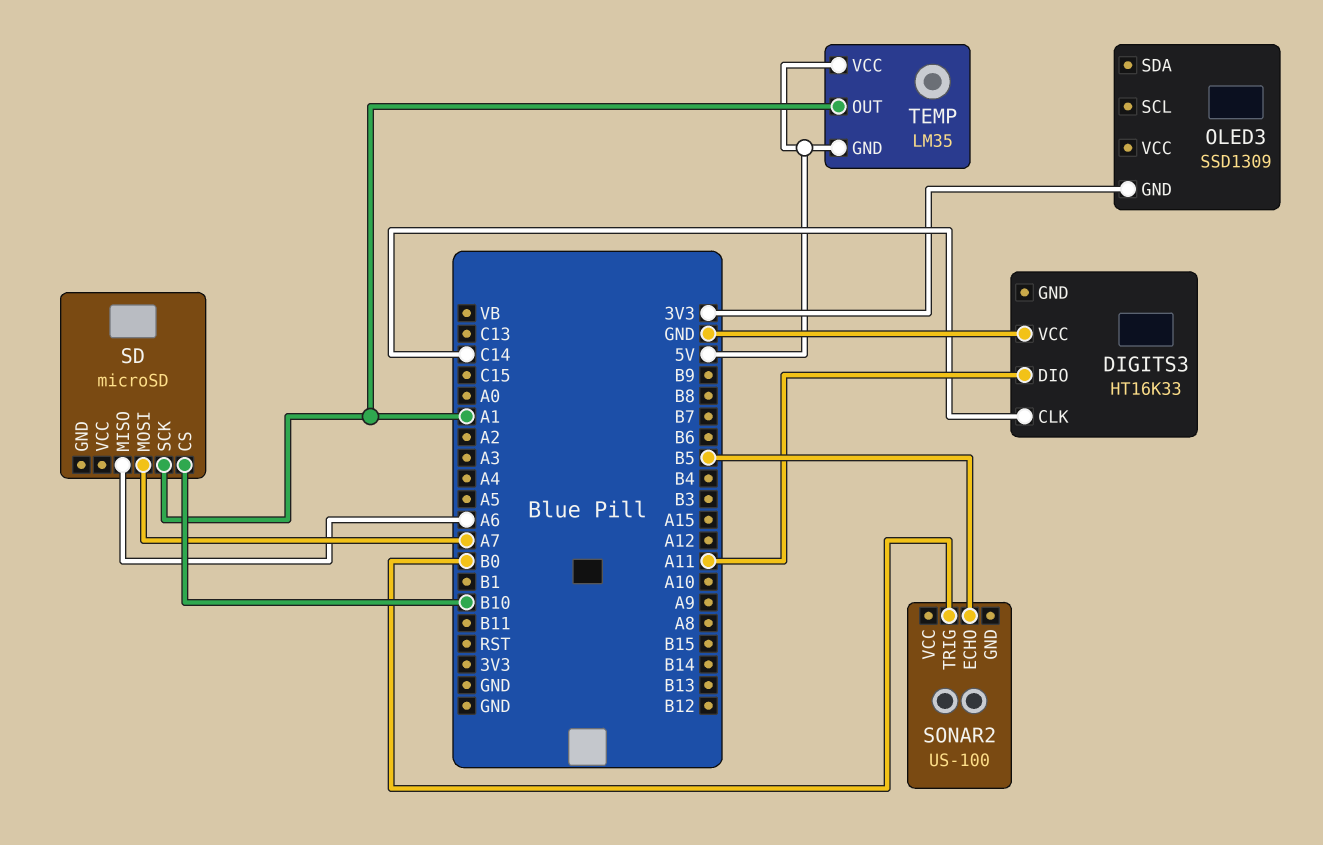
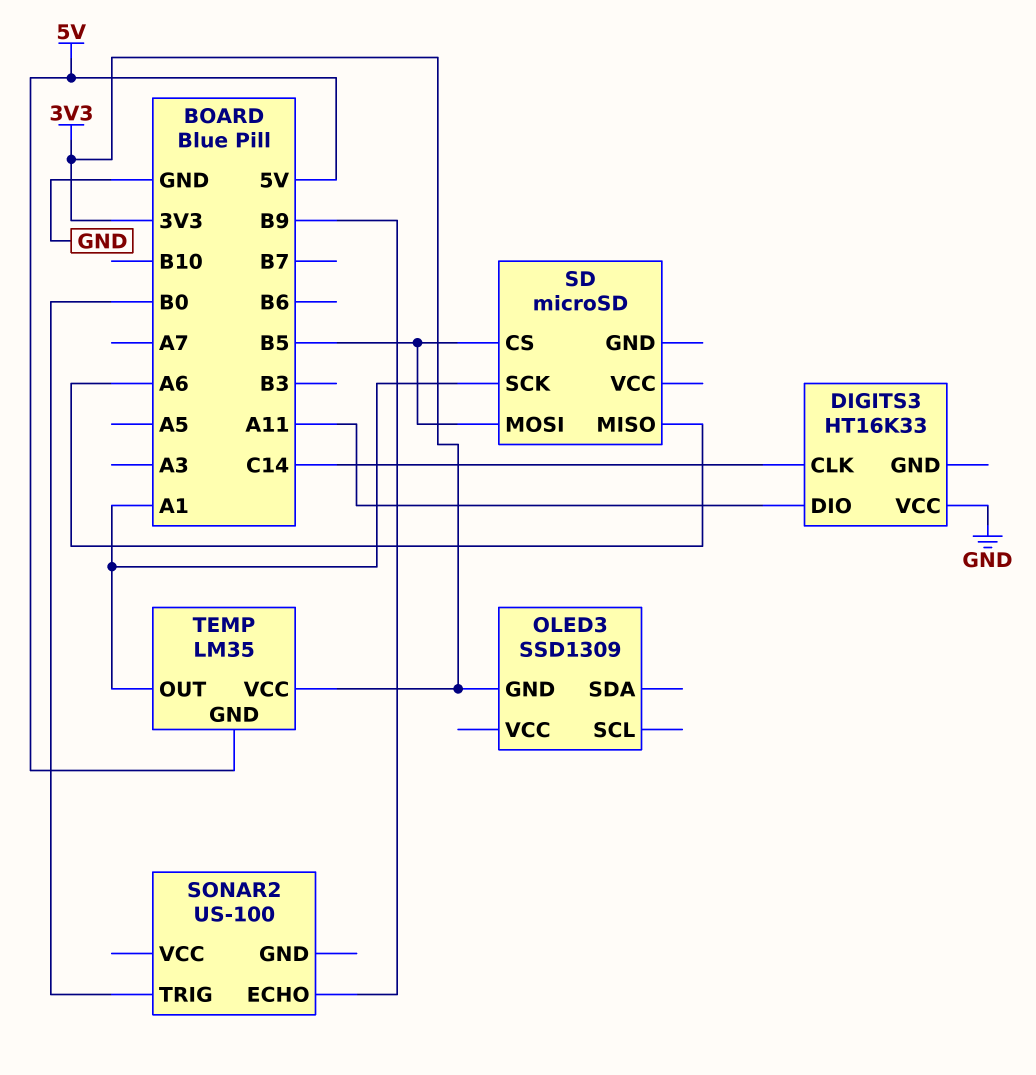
SD pin CS: B10 -> B5
SD pin MOSI: A7 -> B5
SONAR2 pin ECHO: B5 -> B9
TEMP pin VCC: 5V -> 3V3

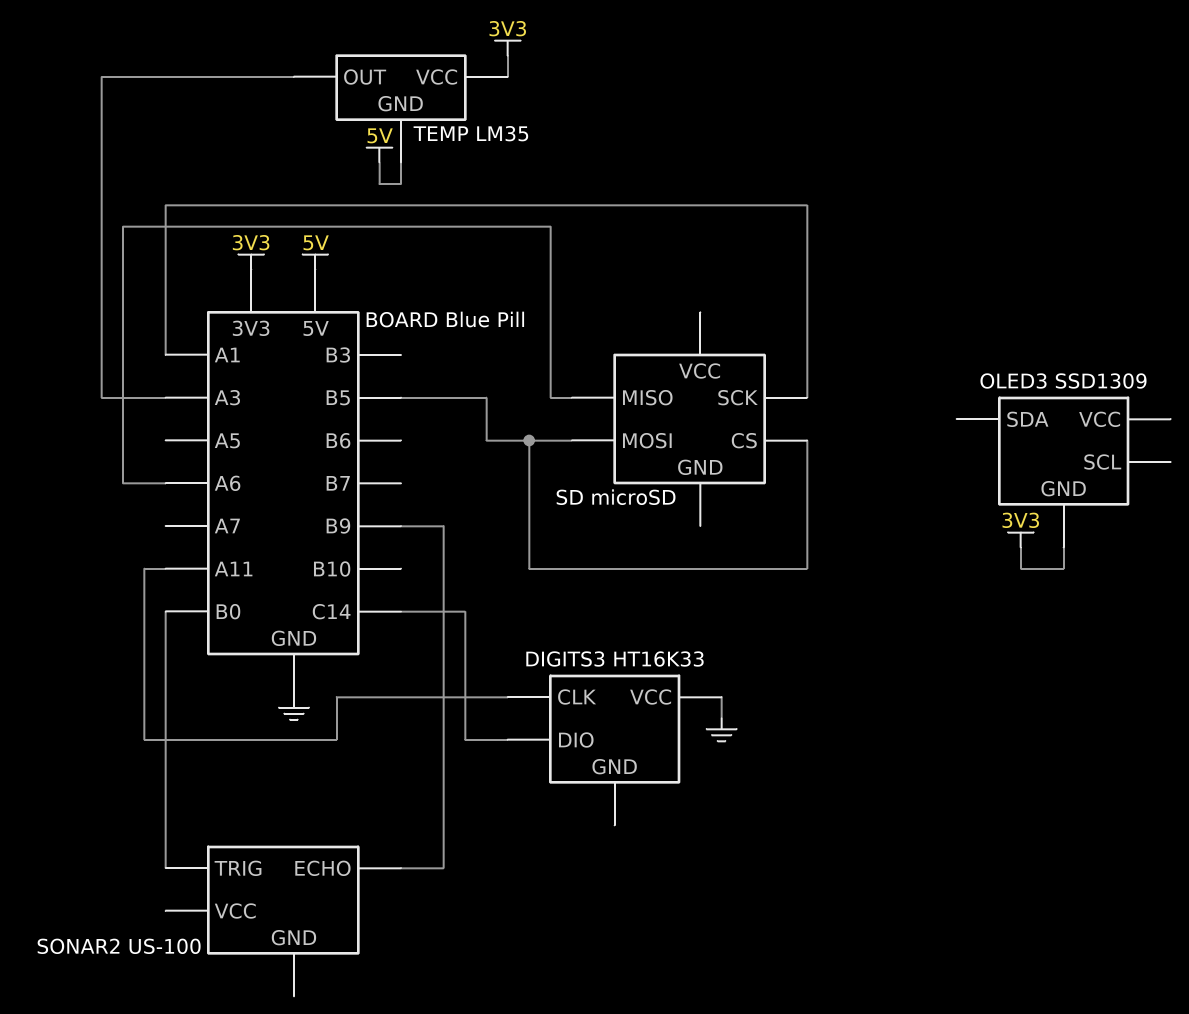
DIGITS3 pin CLK: C14 -> A11
DIGITS3 pin DIO: A11 -> C14
TEMP pin OUT: A1 -> A3

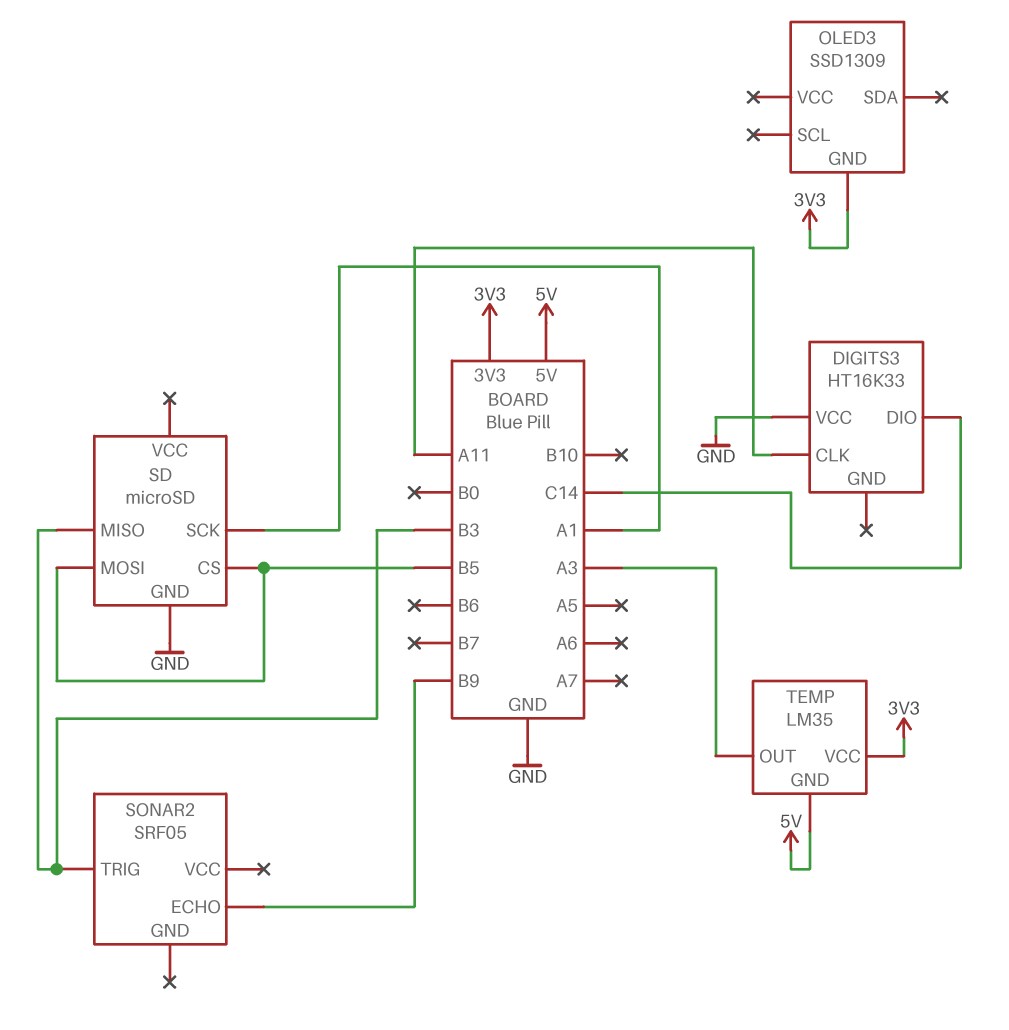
SD pin GND: none -> GND
SD pin MISO: A6 -> B3
SONAR2: US-100 -> SRF05
SONAR2 pin TRIG: B0 -> B3

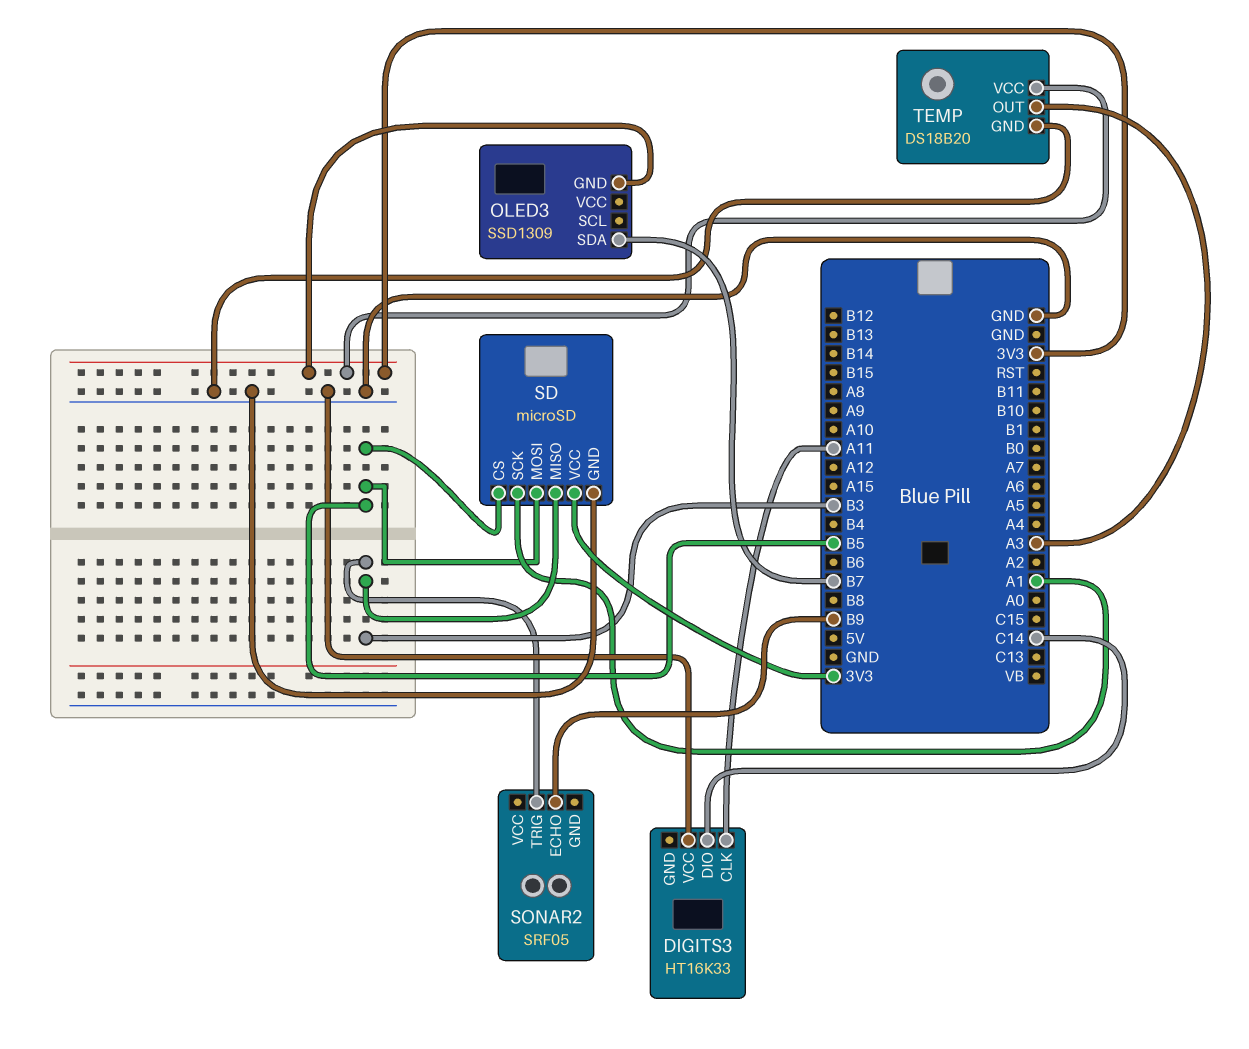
OLED3 pin SDA: none -> B7
SD pin VCC: none -> 3V3
TEMP: LM35 -> DS18B20
TEMP pin GND: 5V -> GND

